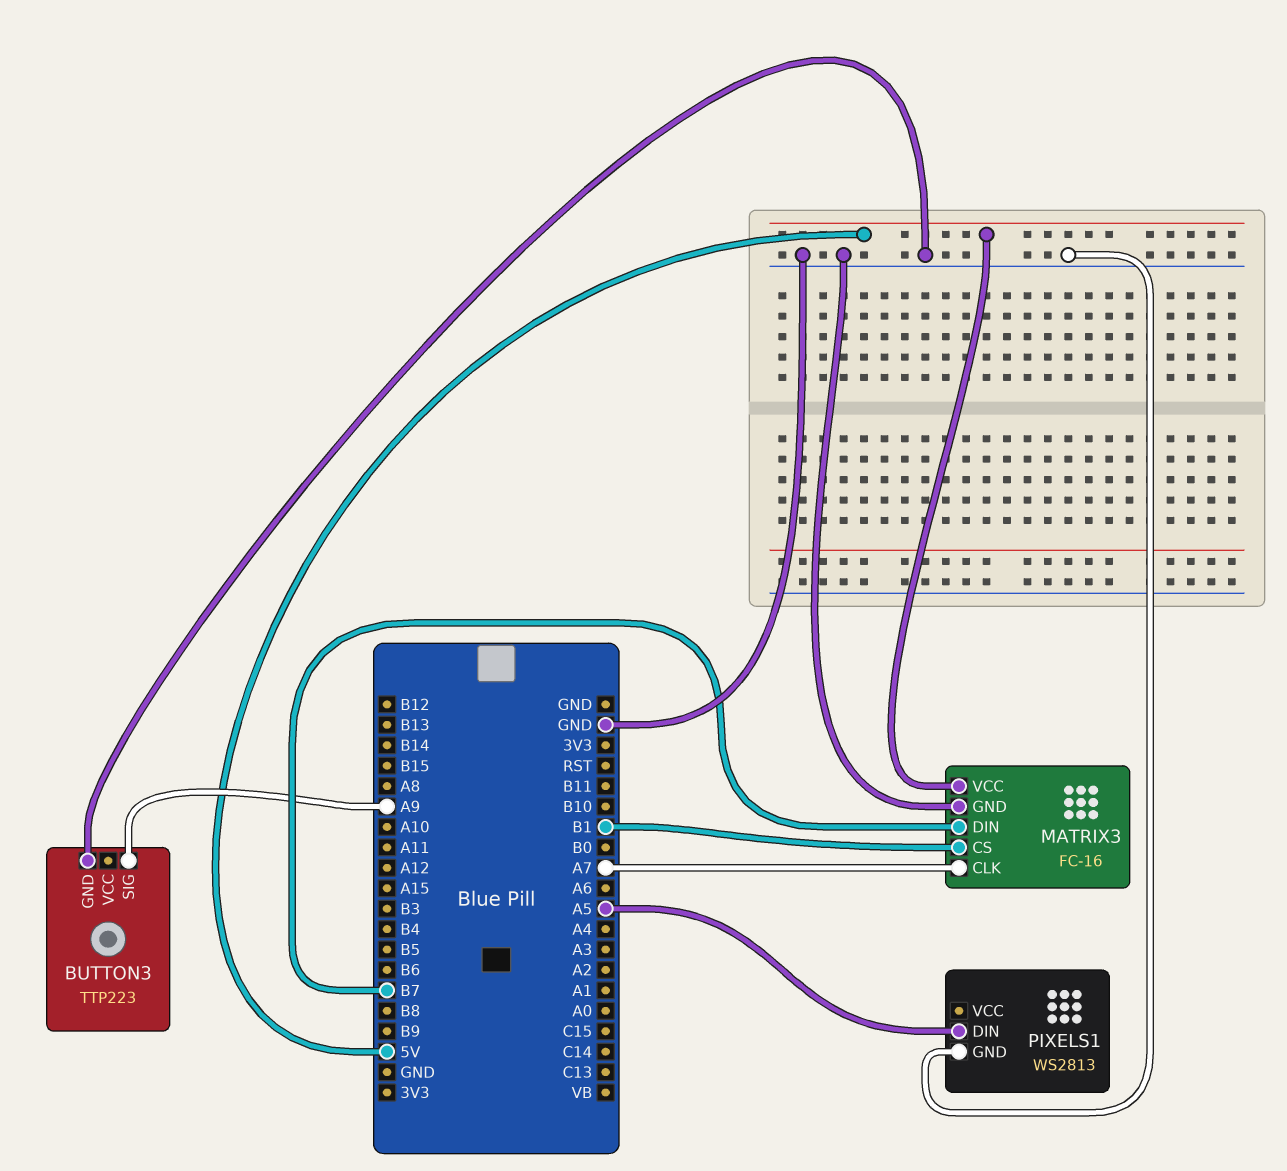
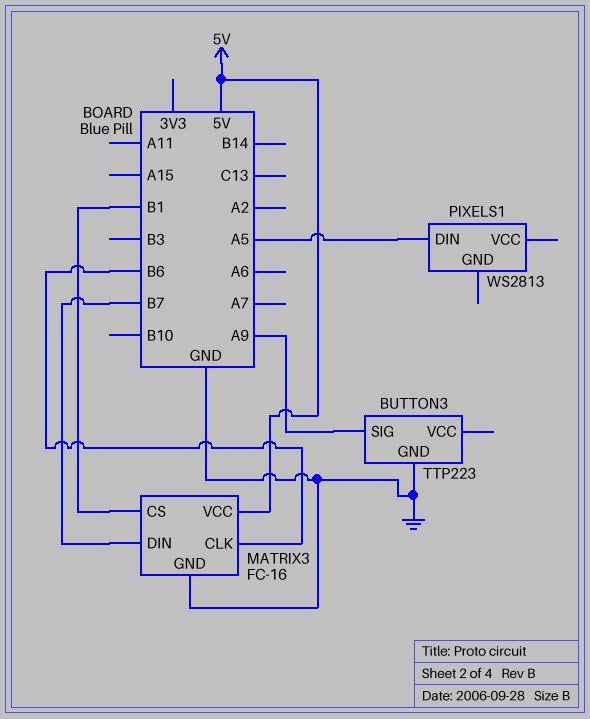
MATRIX3 pin CLK: A7 -> B6
PIXELS1 pin GND: GND -> none

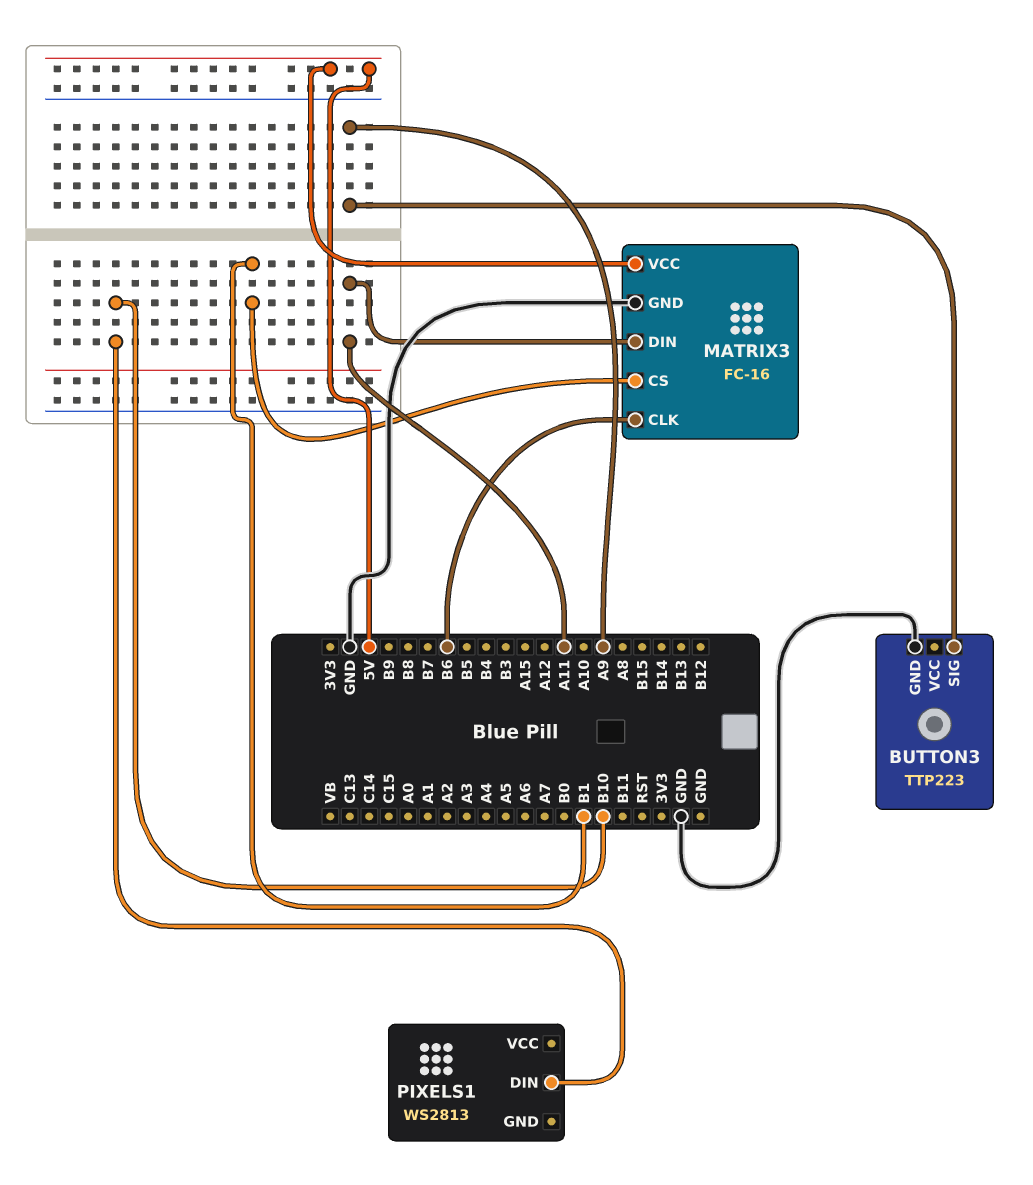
MATRIX3 pin DIN: B7 -> A11
PIXELS1 pin DIN: A5 -> B10

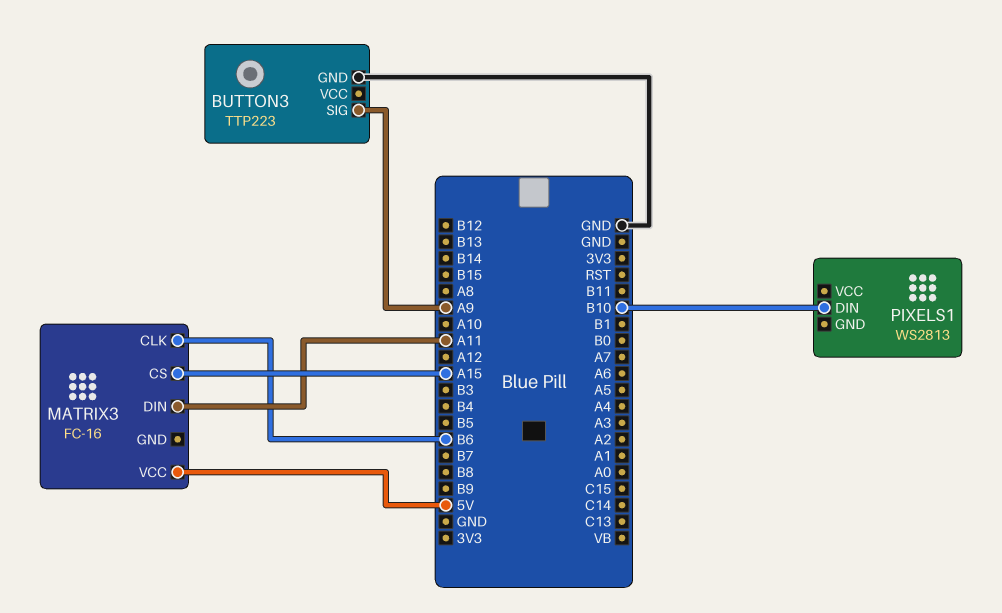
MATRIX3 pin CS: B1 -> A15
MATRIX3 pin GND: GND -> none

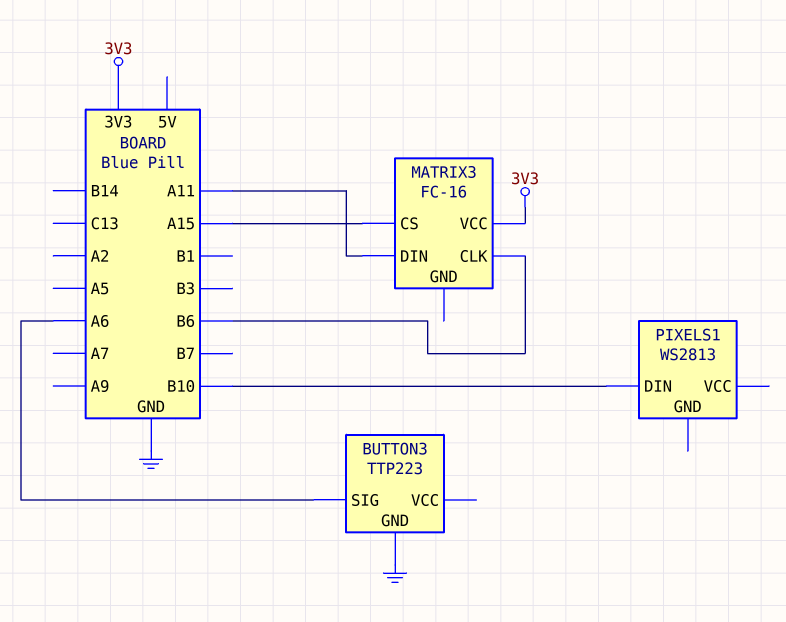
BUTTON3 pin SIG: A9 -> A6
MATRIX3 pin VCC: 5V -> 3V3

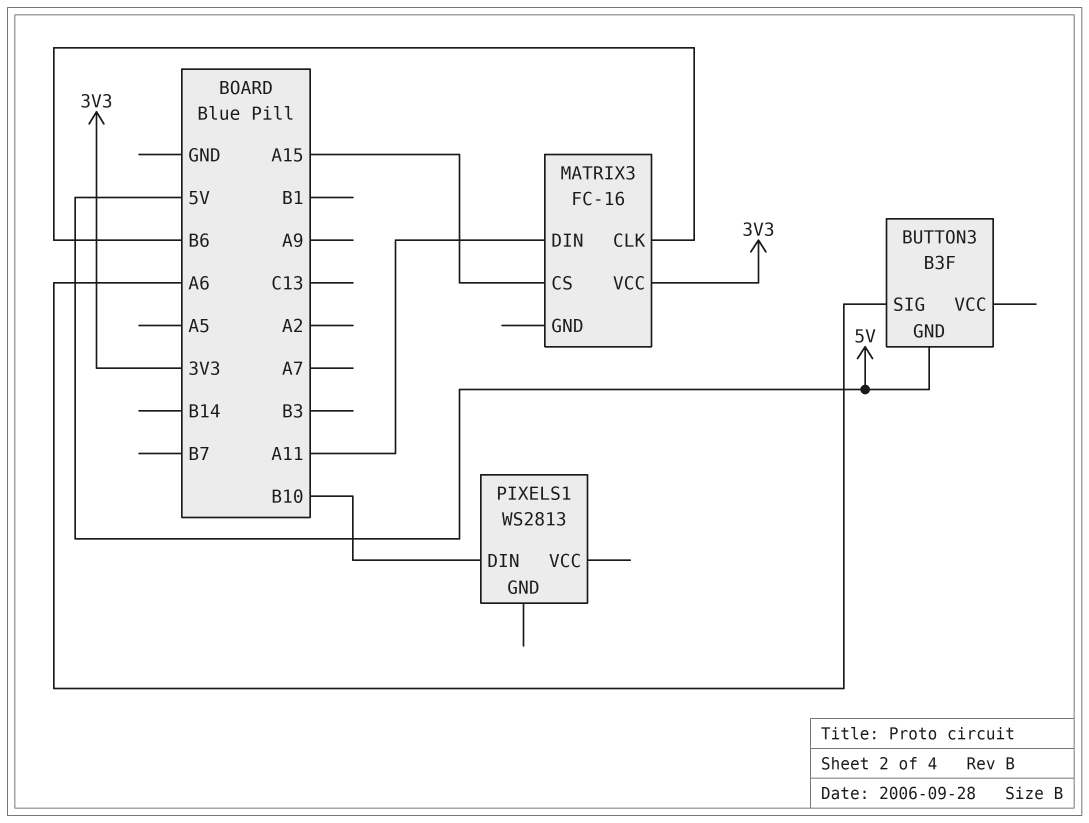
BUTTON3: TTP223 -> B3F
BUTTON3 pin GND: GND -> 5V

